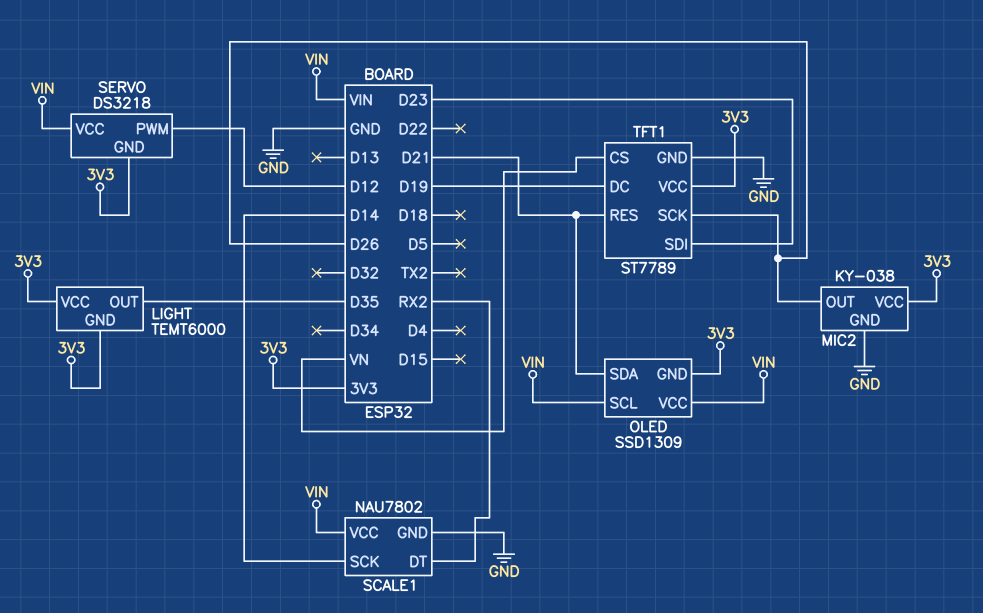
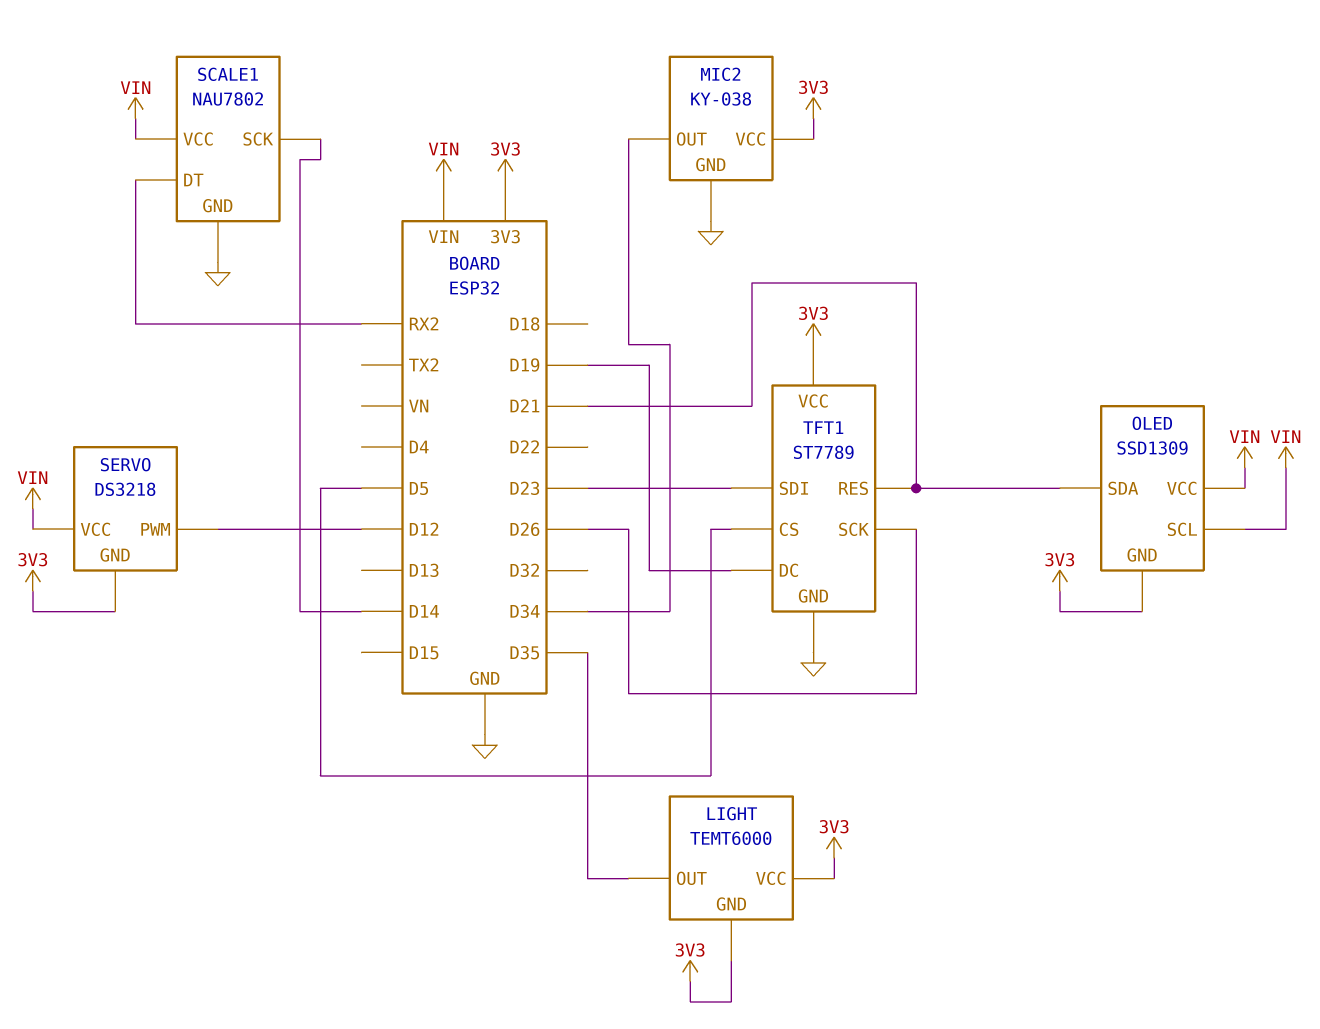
MIC2 pin OUT: D26 -> D34
TFT1 pin CS: VN -> D5

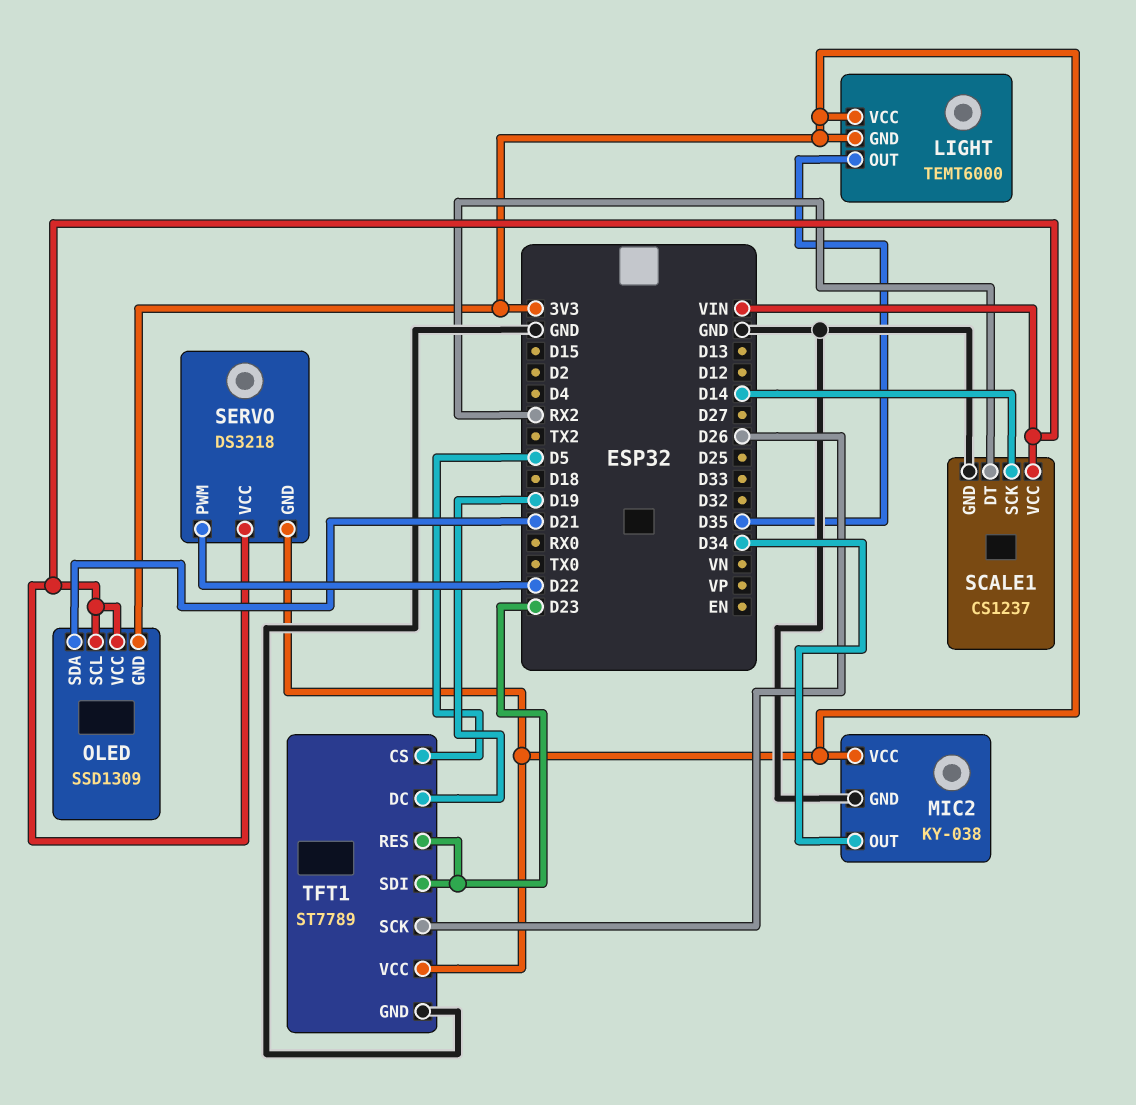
SCALE1: NAU7802 -> CS1237
SERVO pin PWM: D12 -> D22
TFT1 pin RES: D21 -> D23

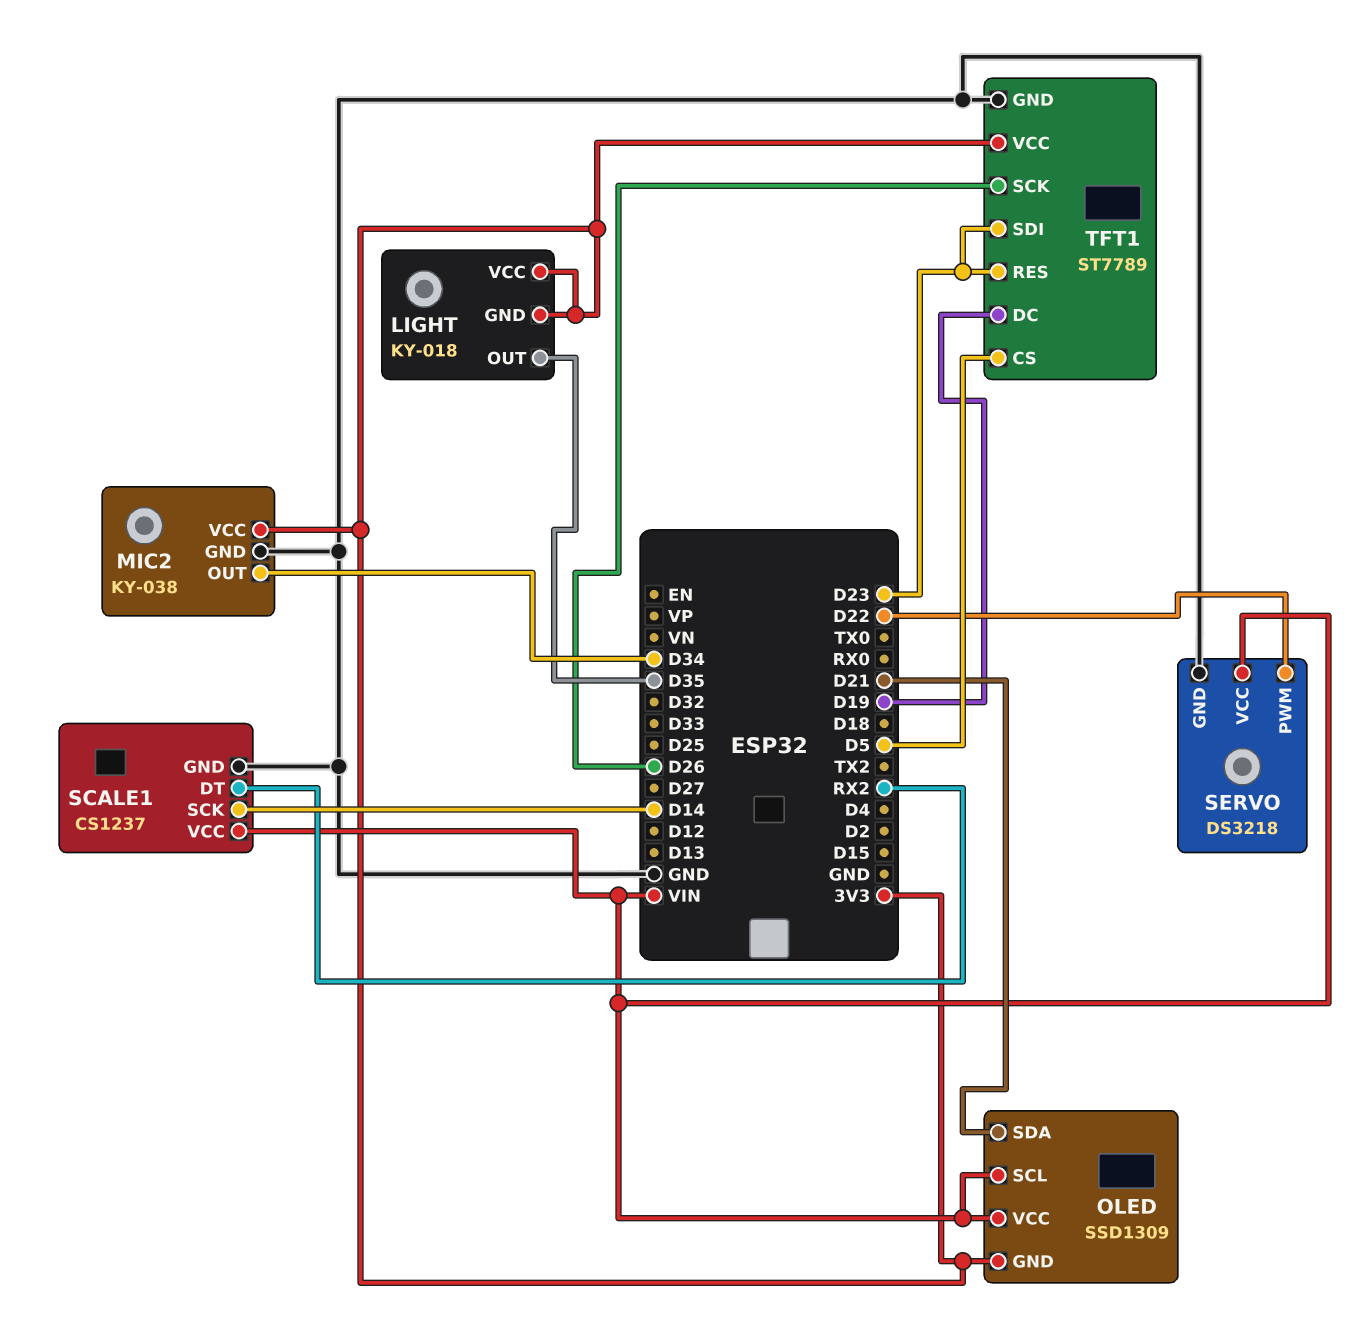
LIGHT: TEMT6000 -> KY-018
SERVO pin GND: 3V3 -> GND

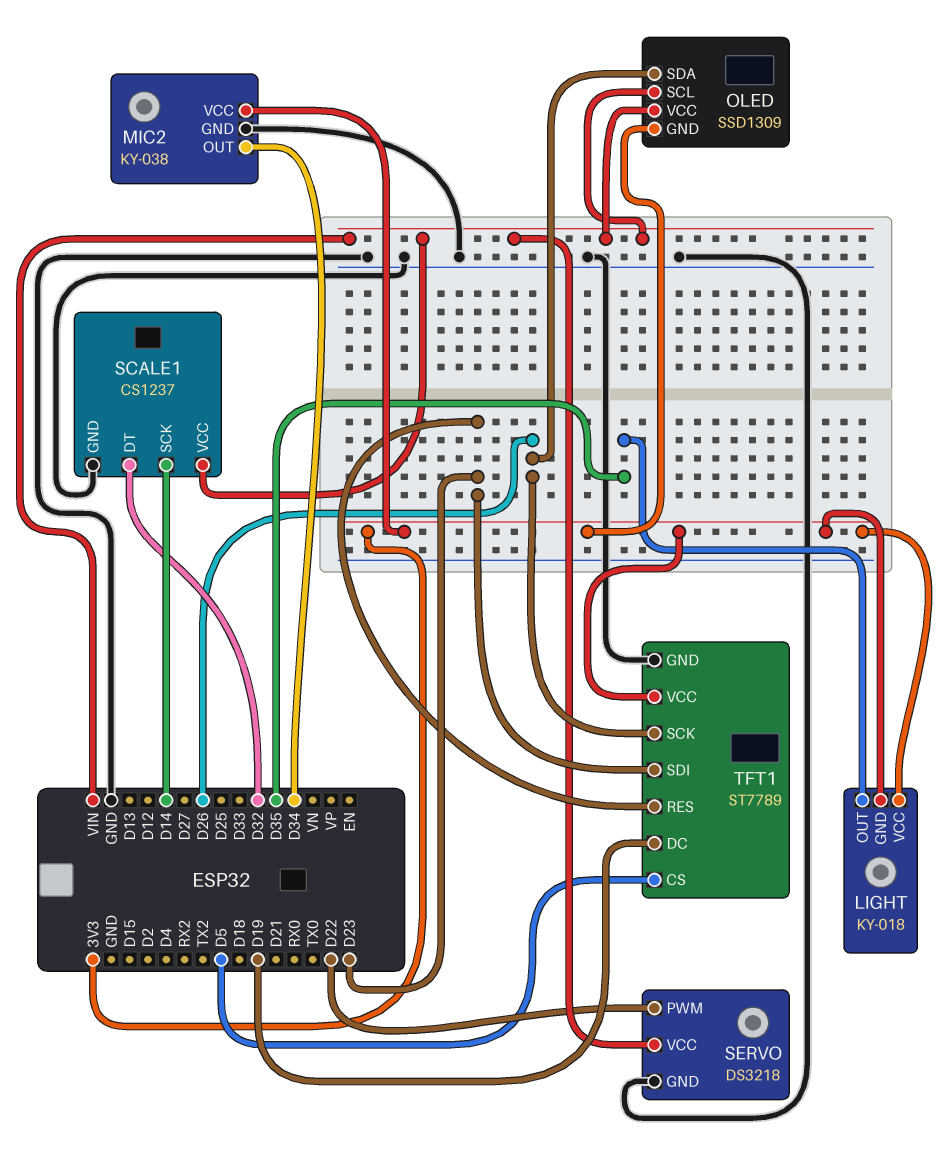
OLED pin SDA: D21 -> D26
SCALE1 pin DT: RX2 -> D32

